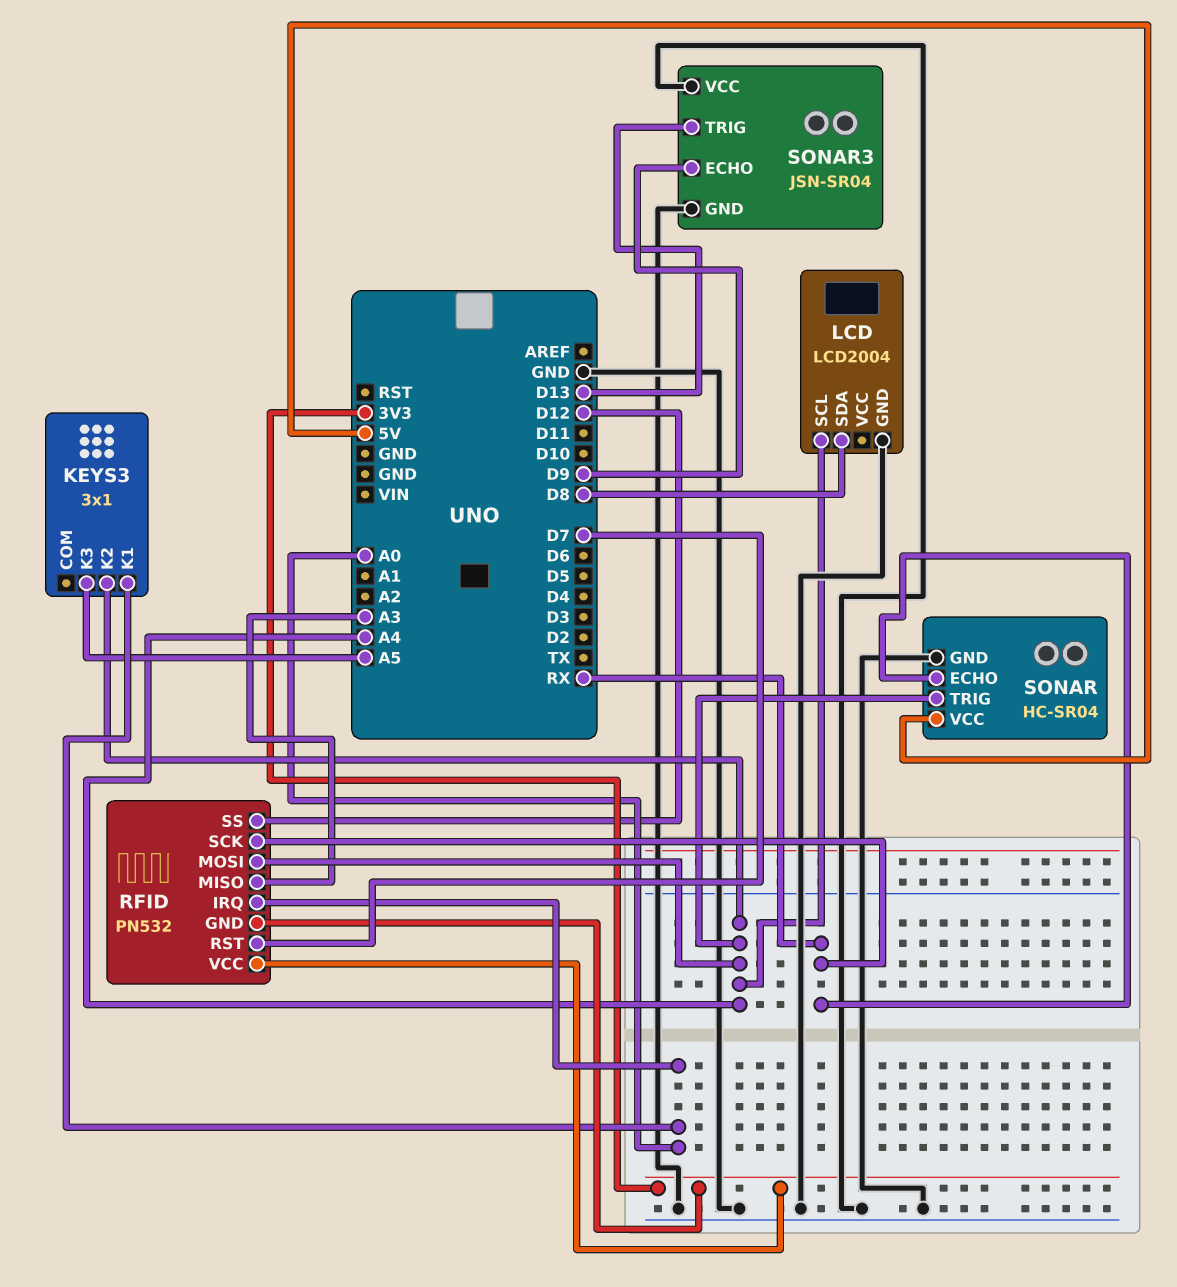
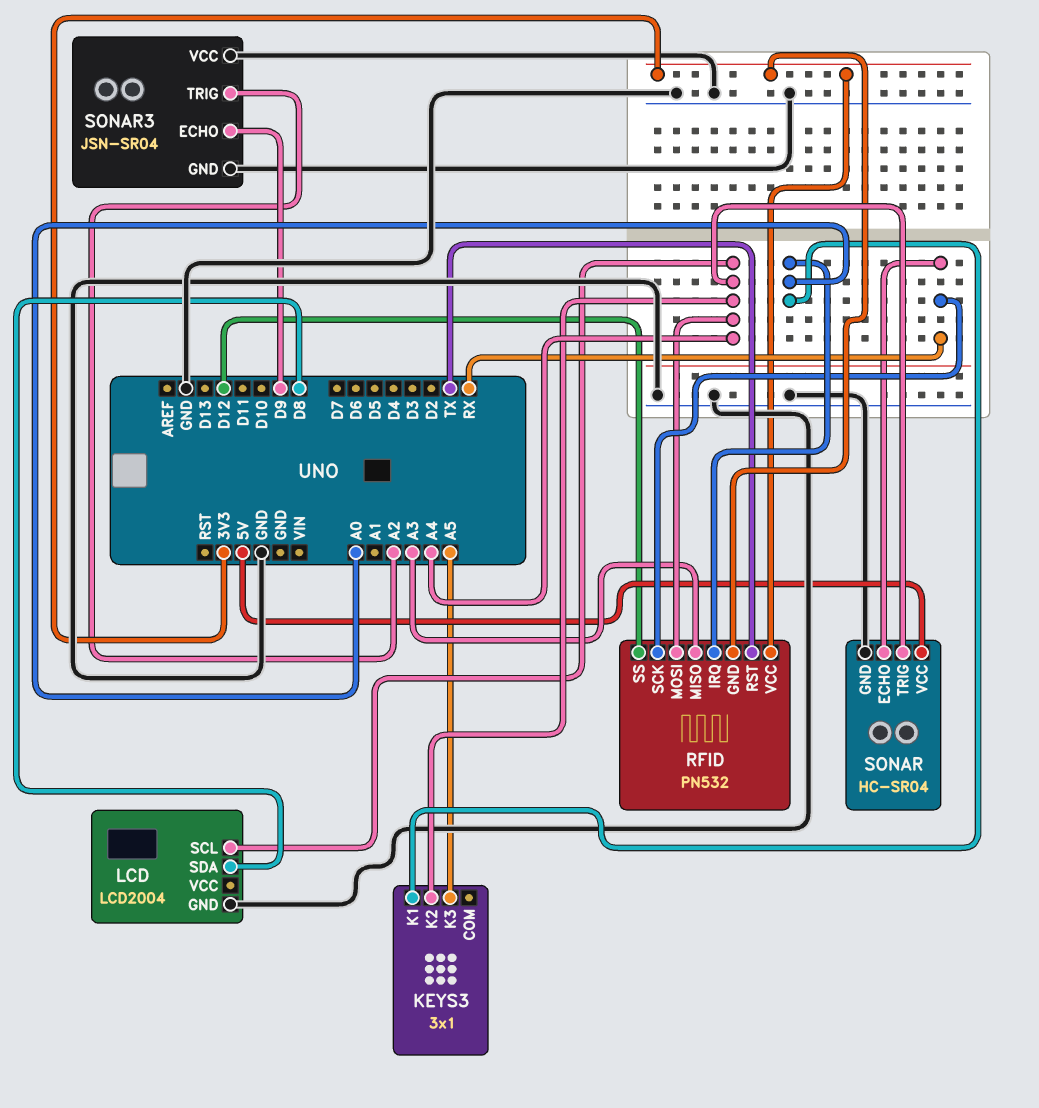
RFID pin RST: D7 -> TX
SONAR3 pin TRIG: D13 -> A2

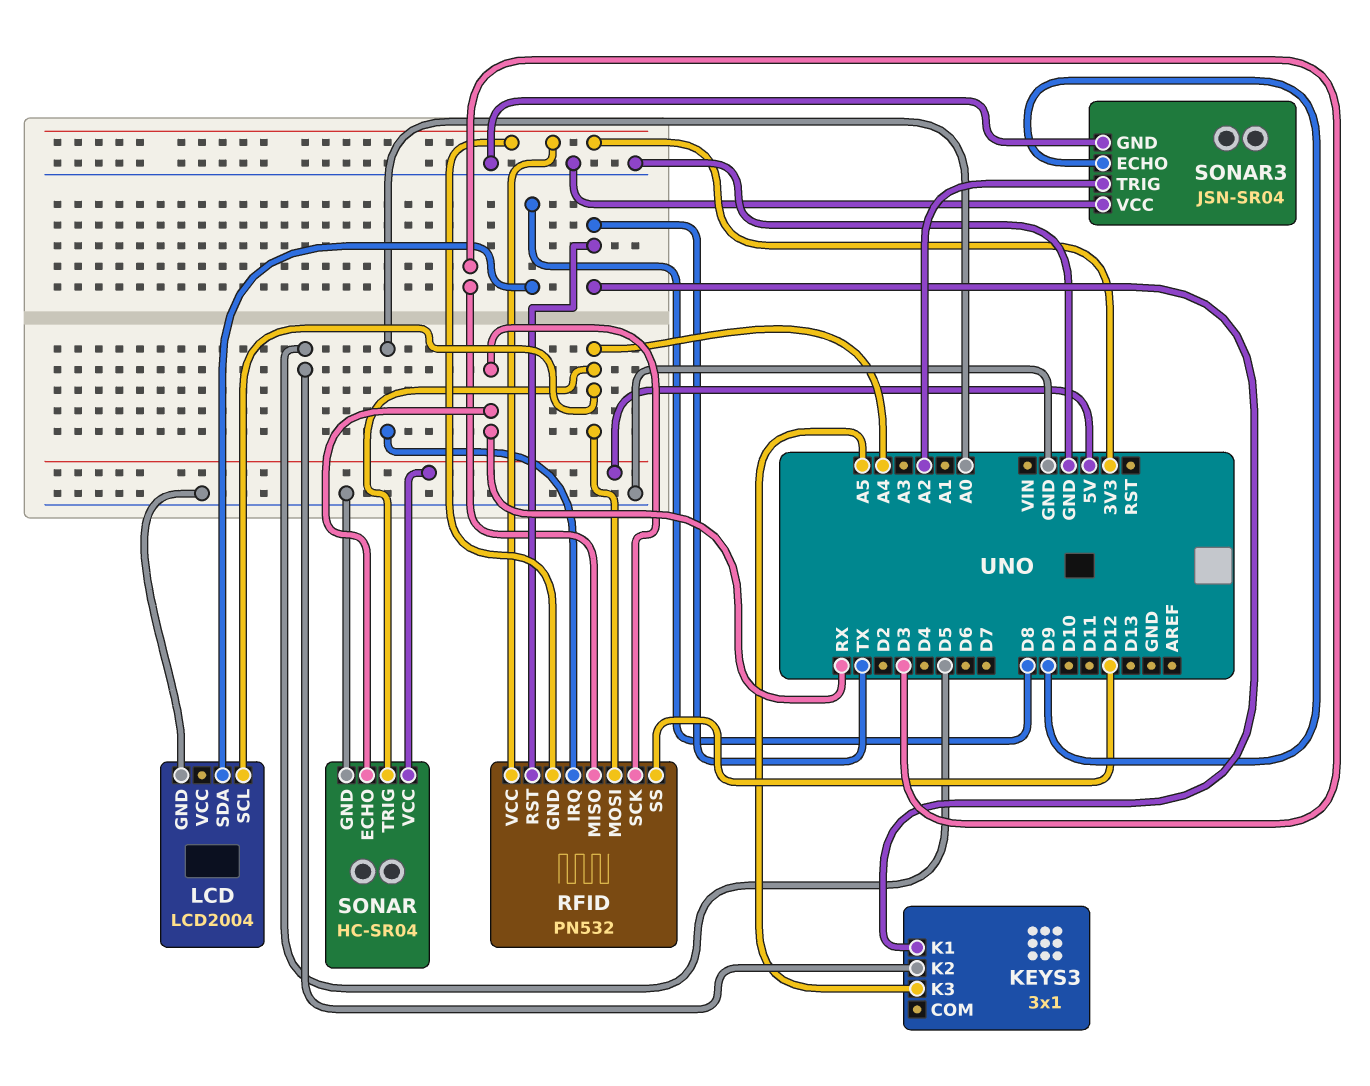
KEYS3 pin K1: A0 -> TX
KEYS3 pin K2: A4 -> D5
RFID pin MISO: A3 -> D3

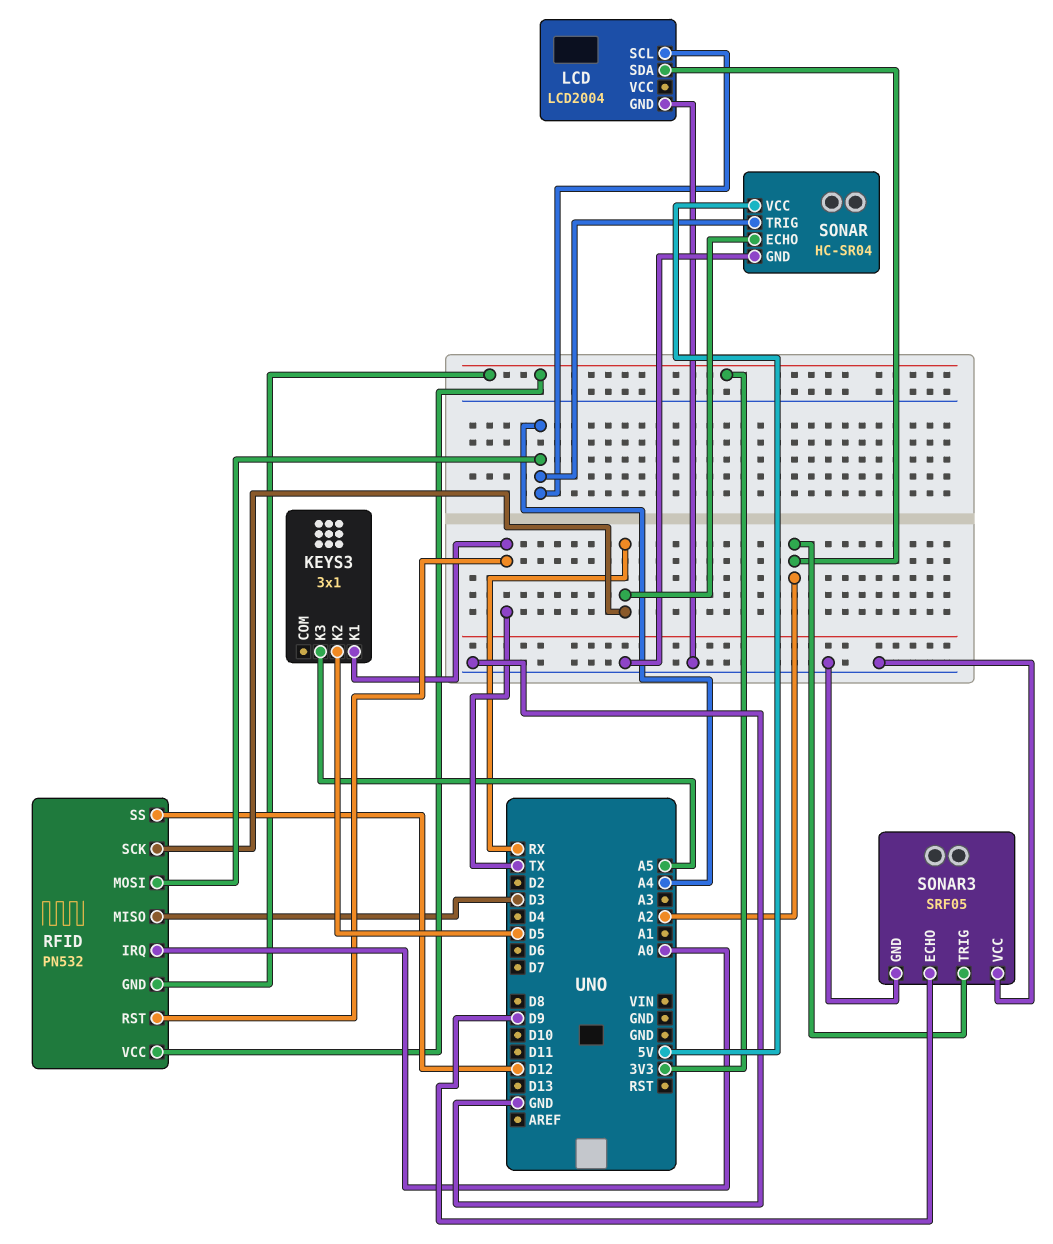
LCD pin SDA: D8 -> A2
SONAR3: JSN-SR04 -> SRF05

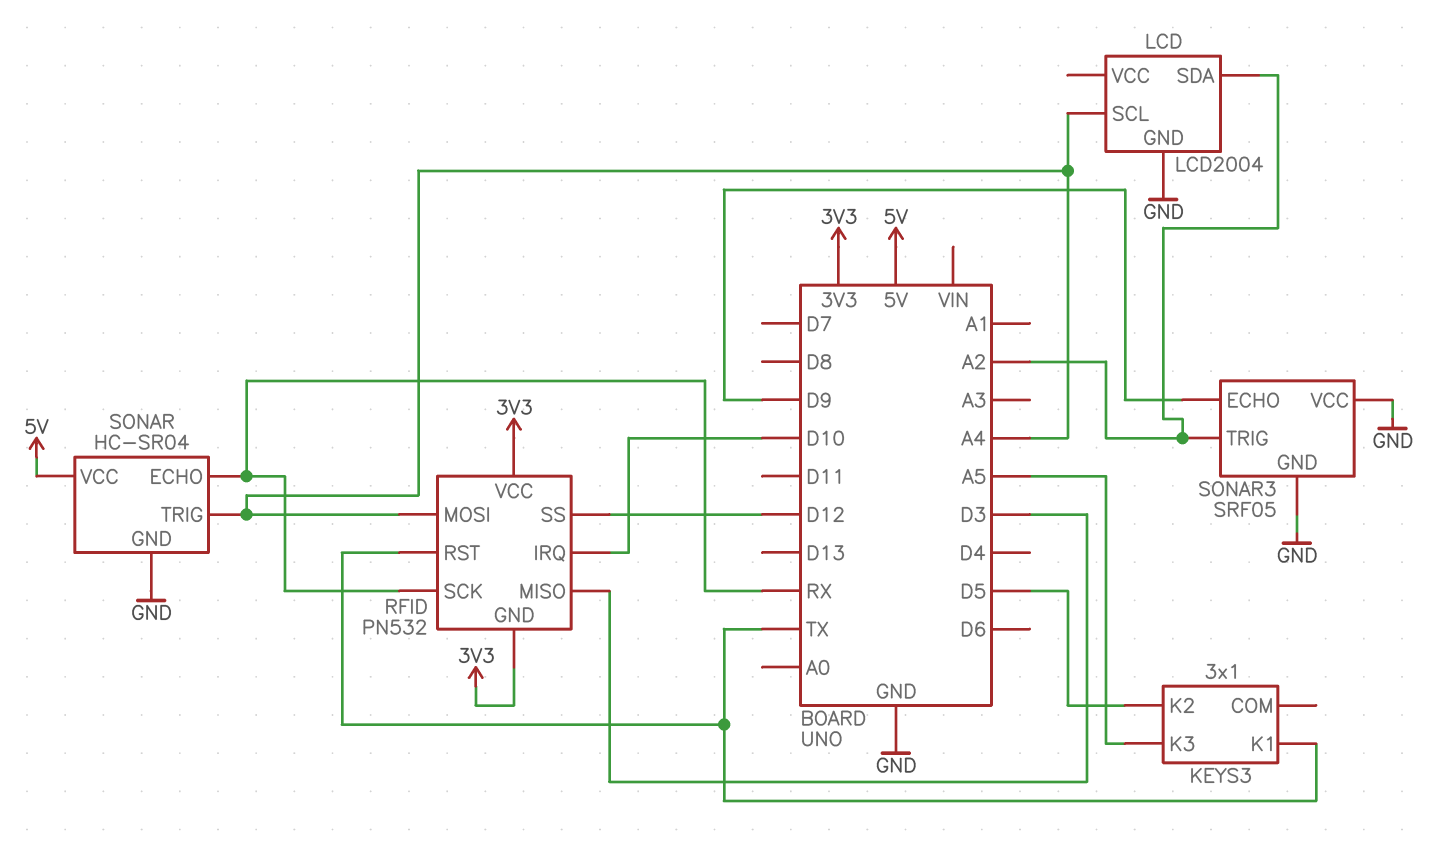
RFID pin IRQ: A0 -> D10

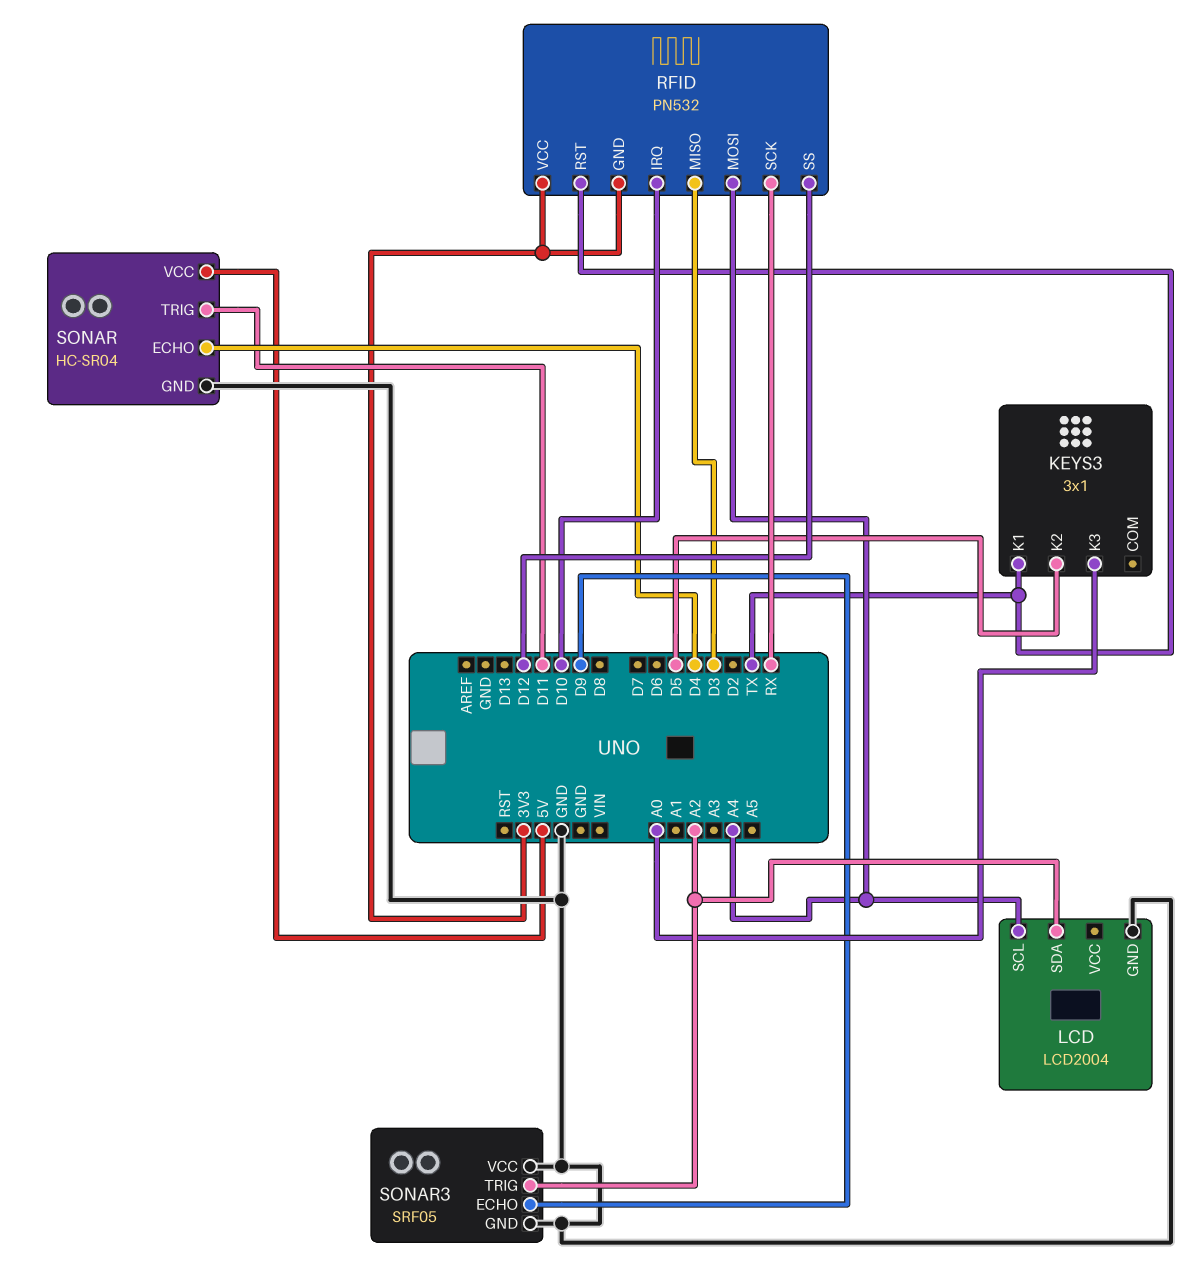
KEYS3 pin K3: A5 -> A0
SONAR pin ECHO: RX -> D4
SONAR pin TRIG: A4 -> D11

